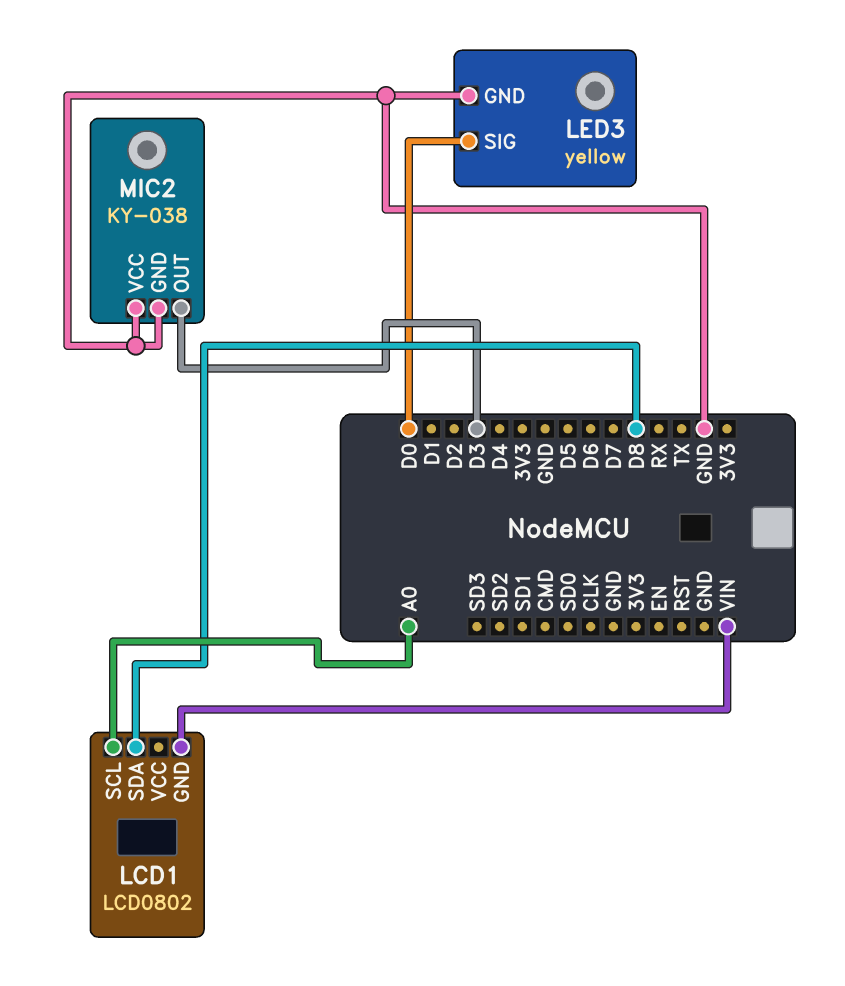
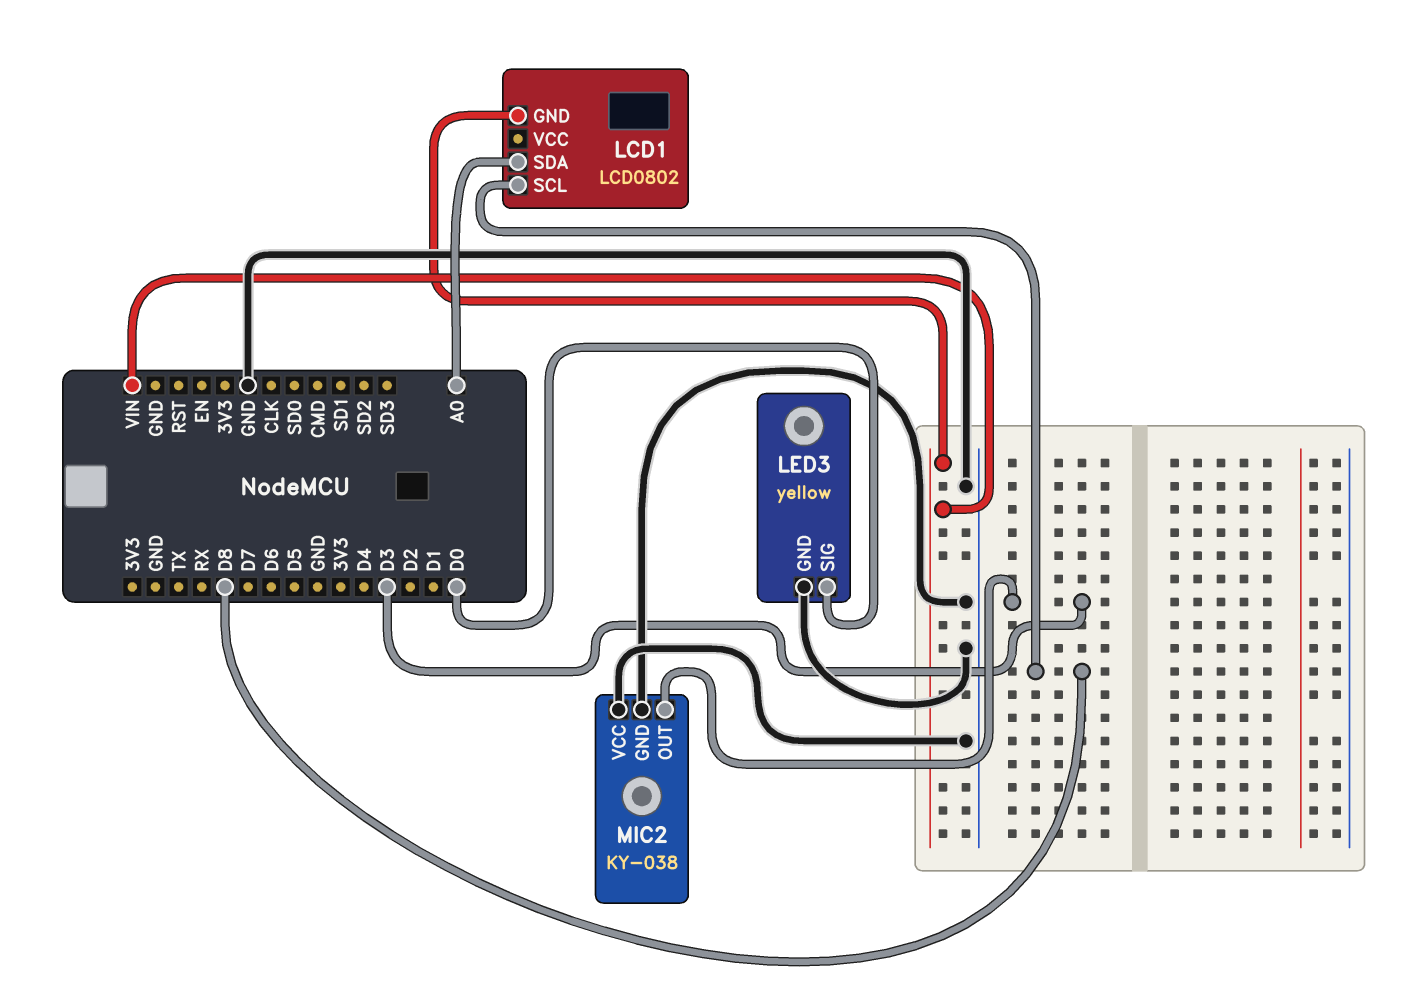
LCD1 pin SCL: A0 -> D8
LCD1 pin SDA: D8 -> A0

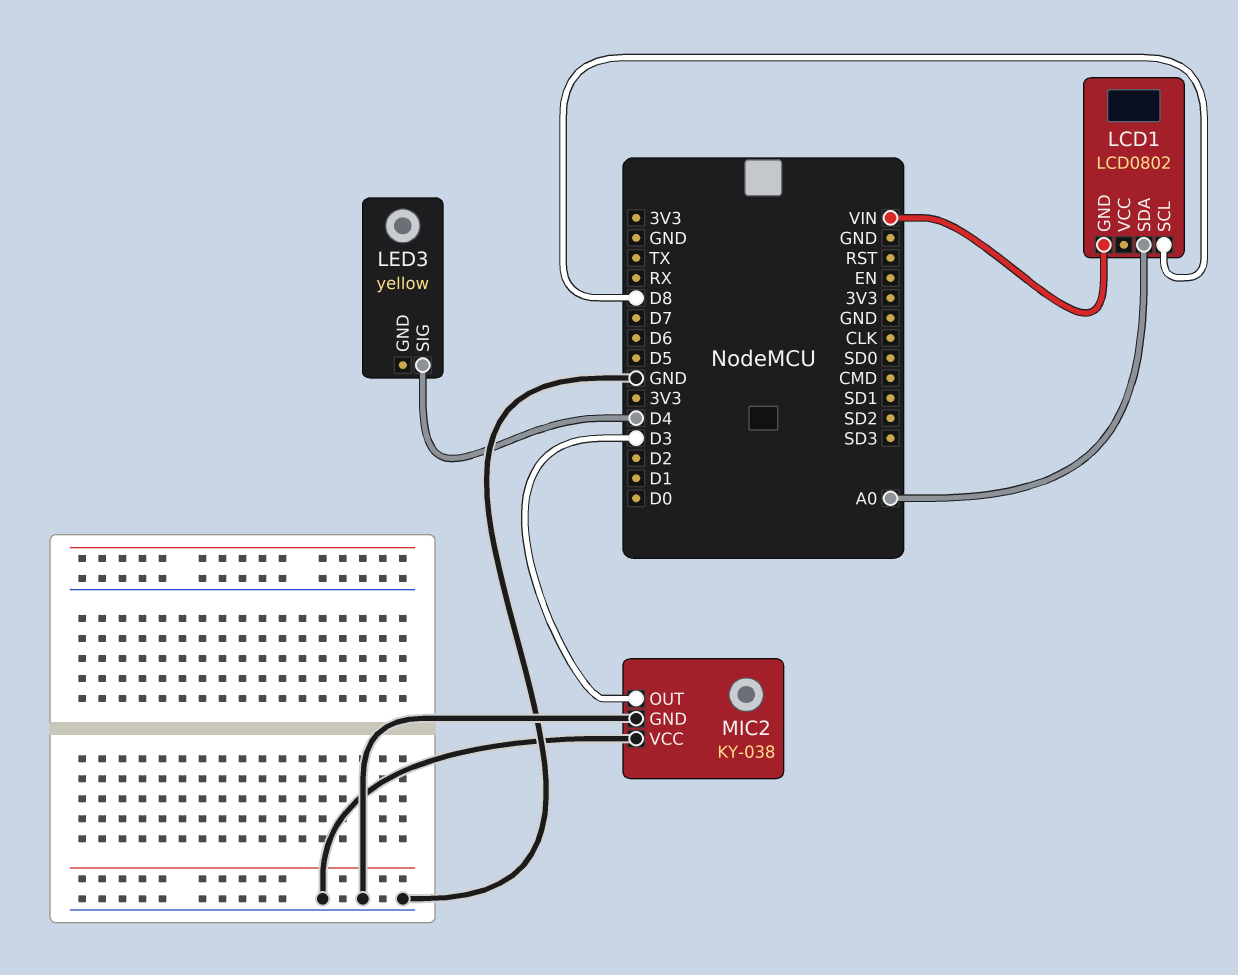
LED3 pin GND: GND -> none
LED3 pin SIG: D0 -> D4

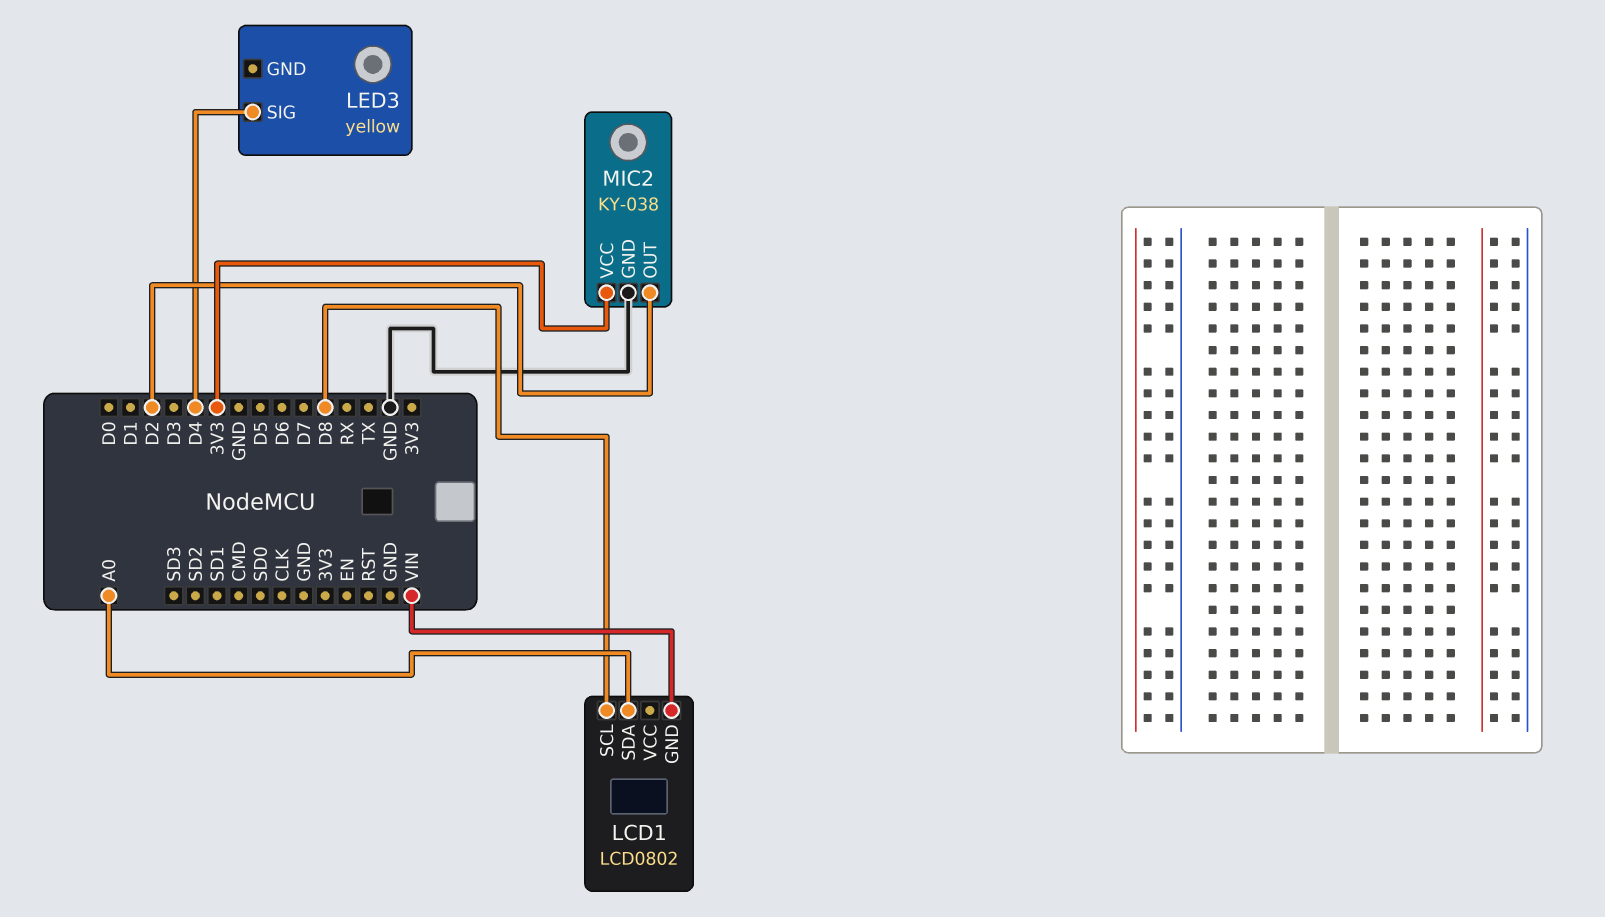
MIC2 pin OUT: D3 -> D2
MIC2 pin VCC: GND -> 3V3

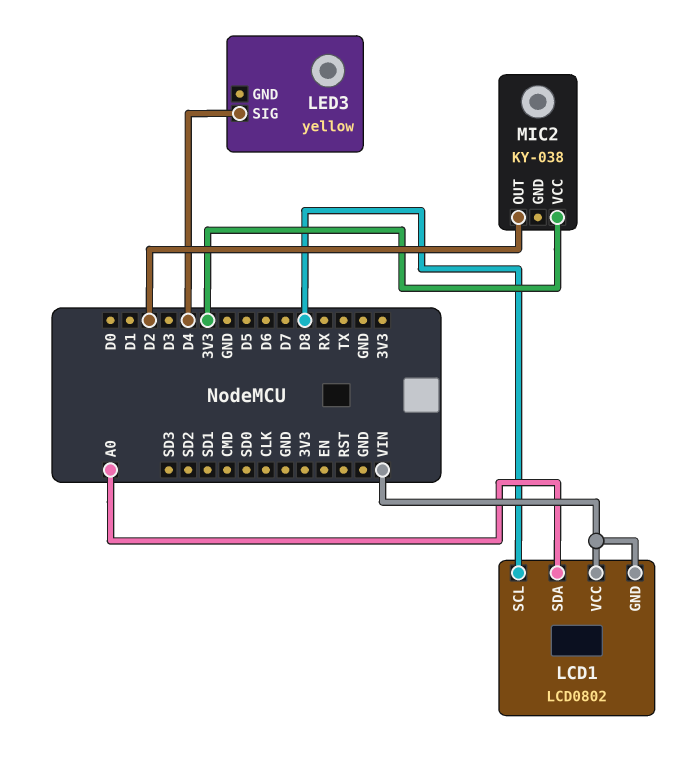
LCD1 pin VCC: none -> VIN
MIC2 pin GND: GND -> none

